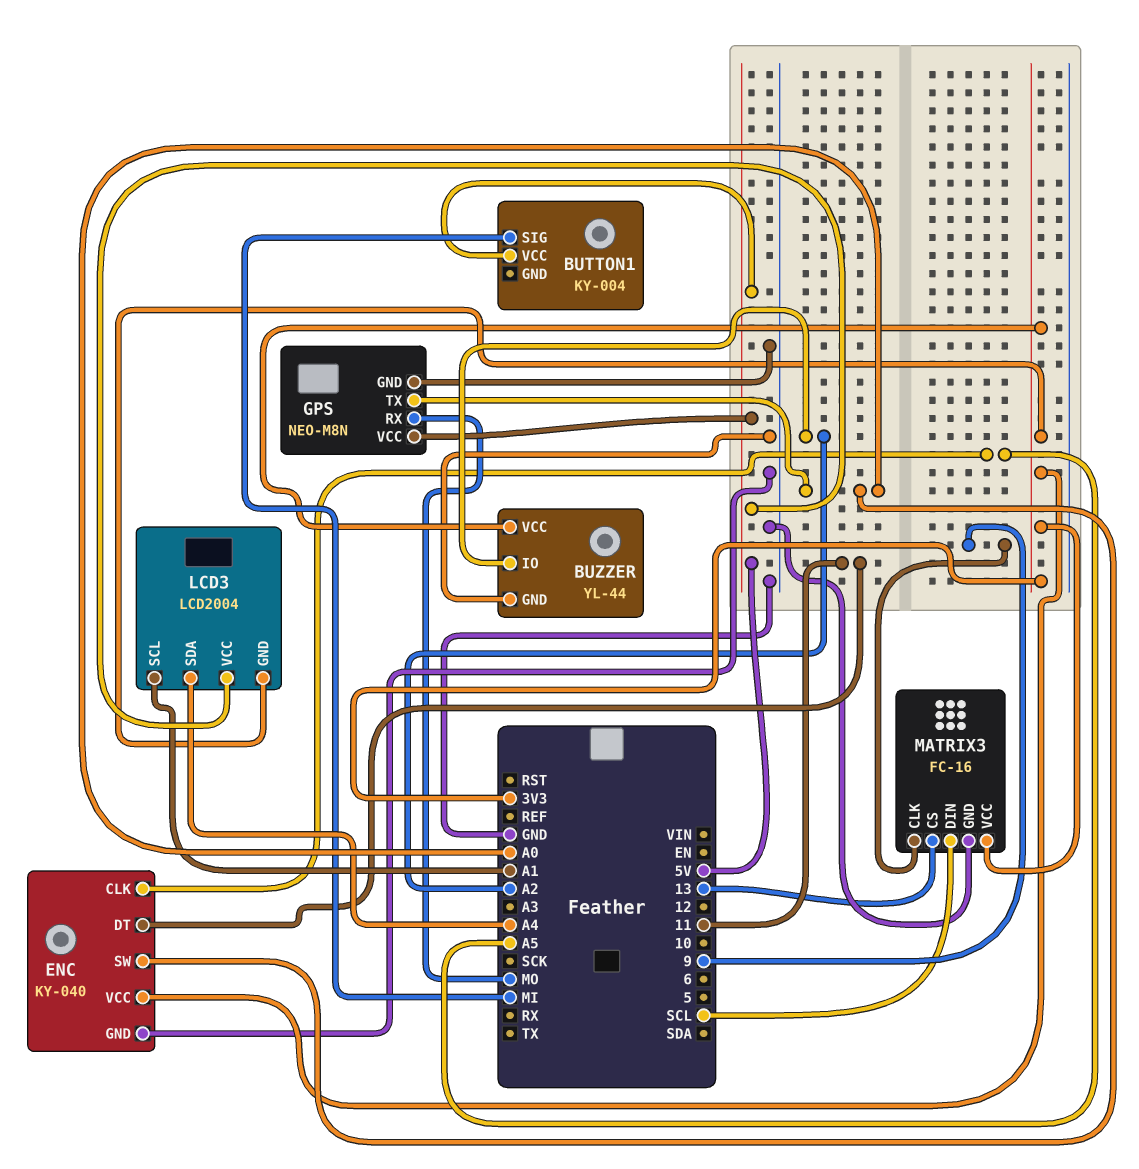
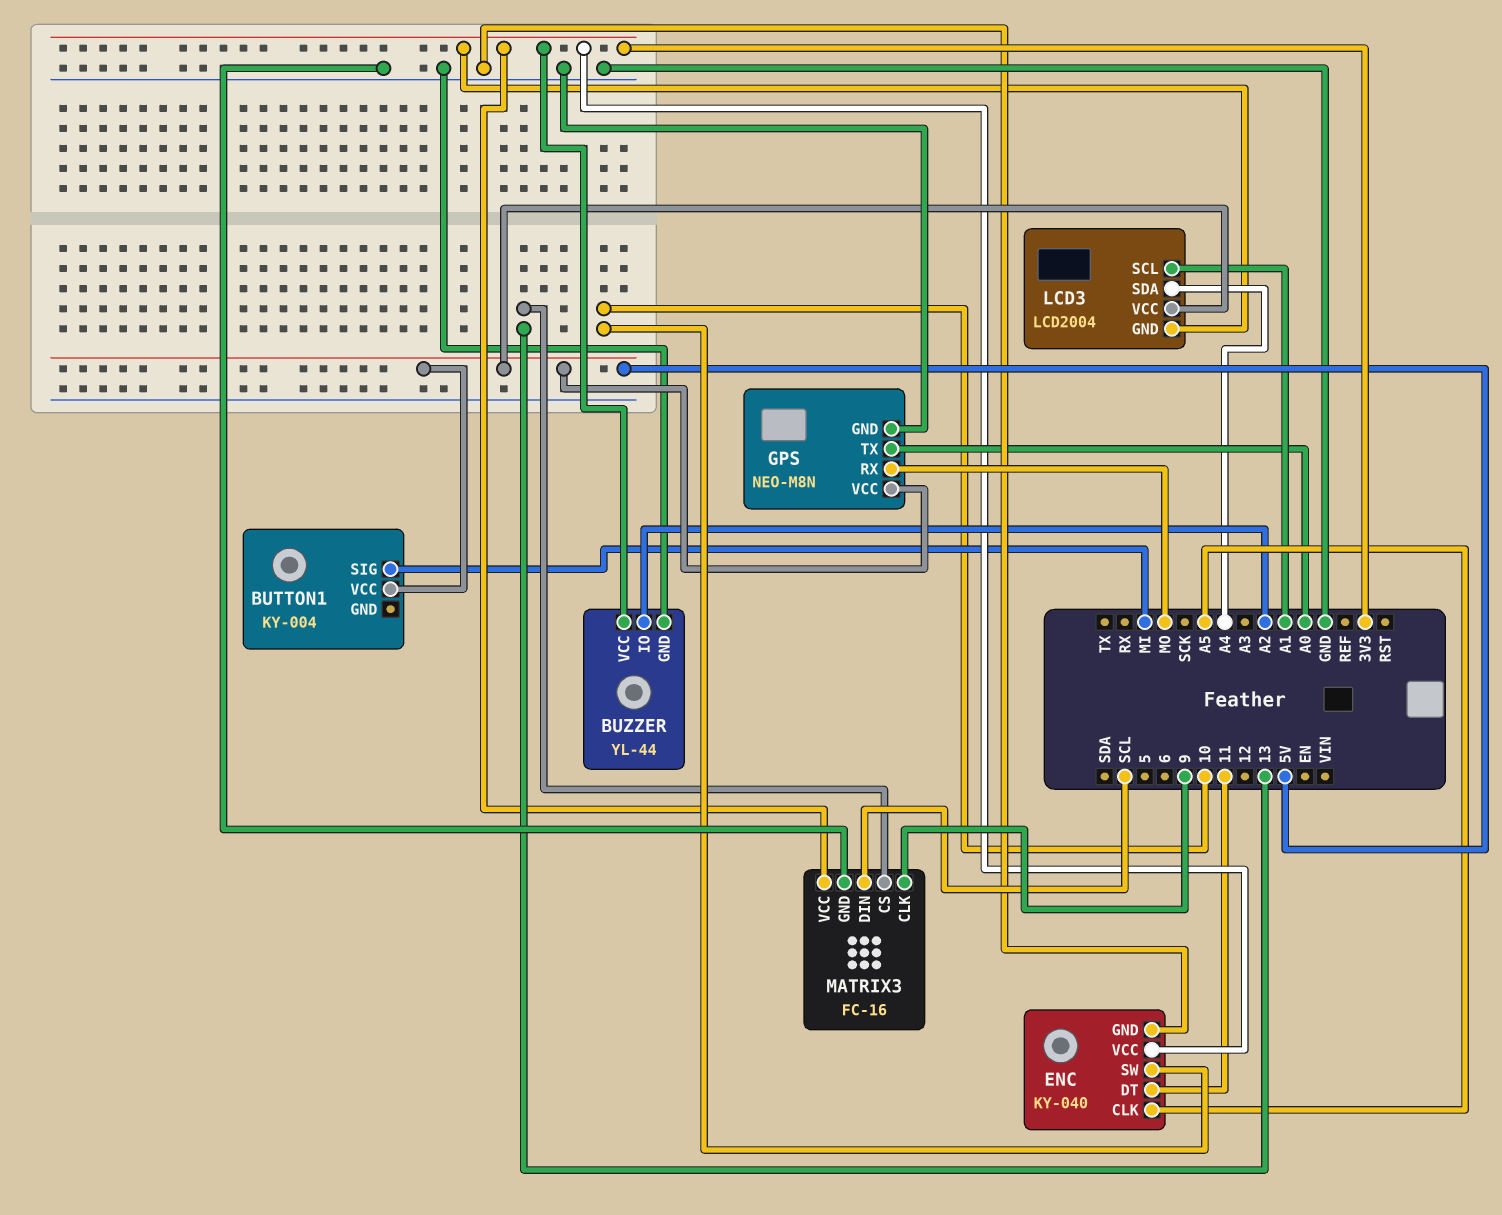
ENC pin SW: A0 -> 10

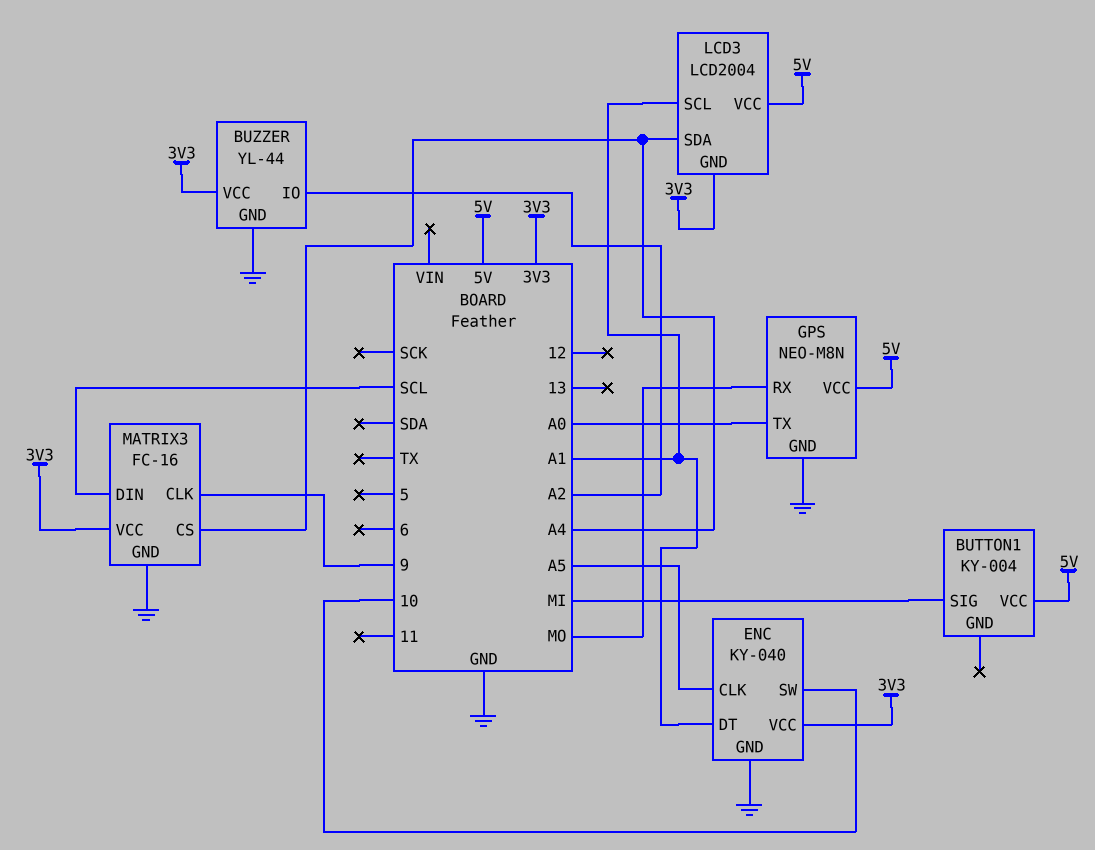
ENC pin DT: 11 -> A1
MATRIX3 pin CS: 13 -> A4

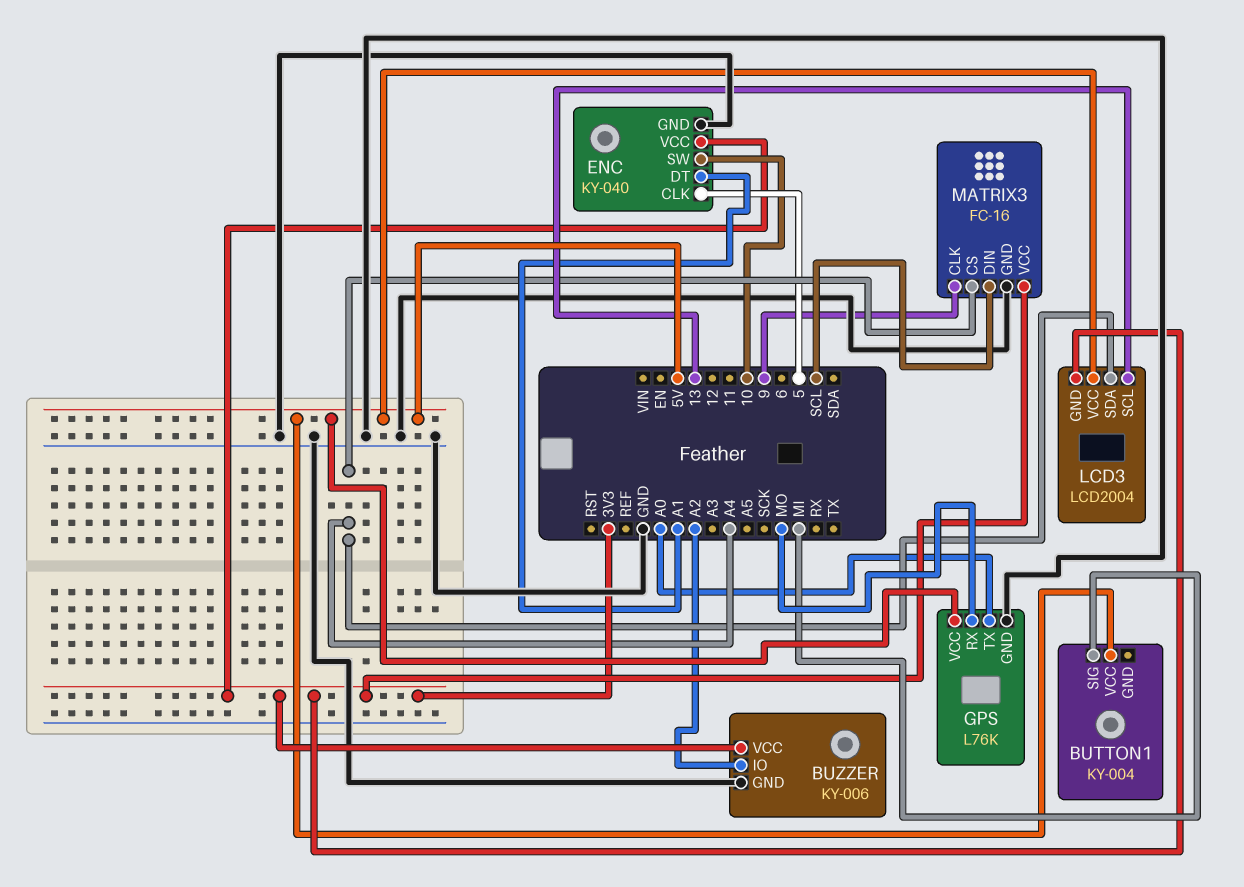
BUZZER: YL-44 -> KY-006
ENC pin CLK: A5 -> 5
GPS: NEO-M8N -> L76K
LCD3 pin SCL: A1 -> 13

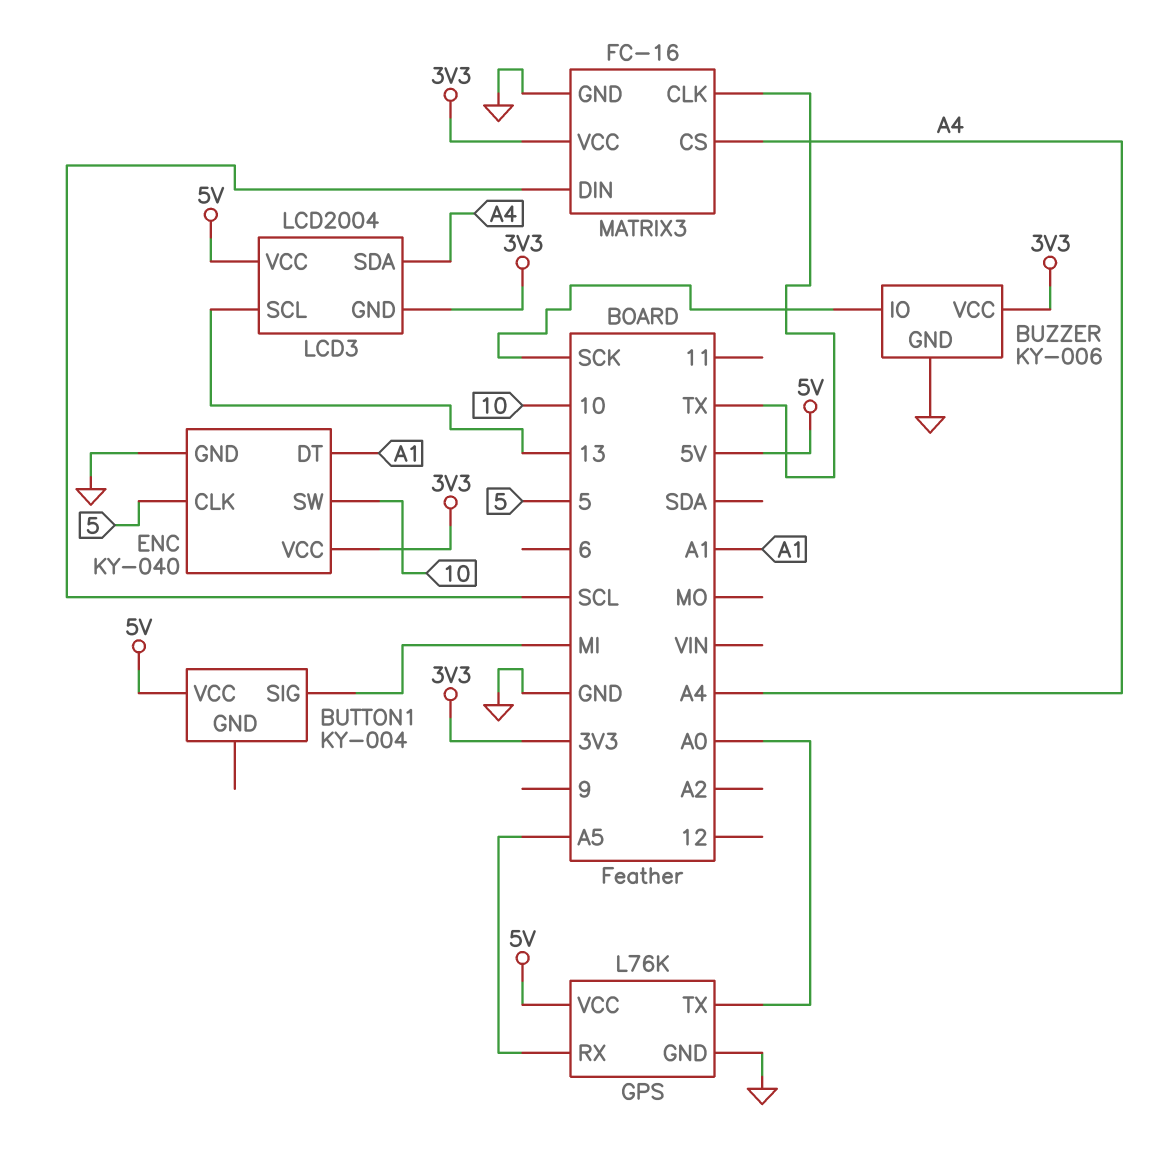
BUZZER pin IO: A2 -> SCK
GPS pin RX: MO -> A5
MATRIX3 pin CLK: 9 -> TX

